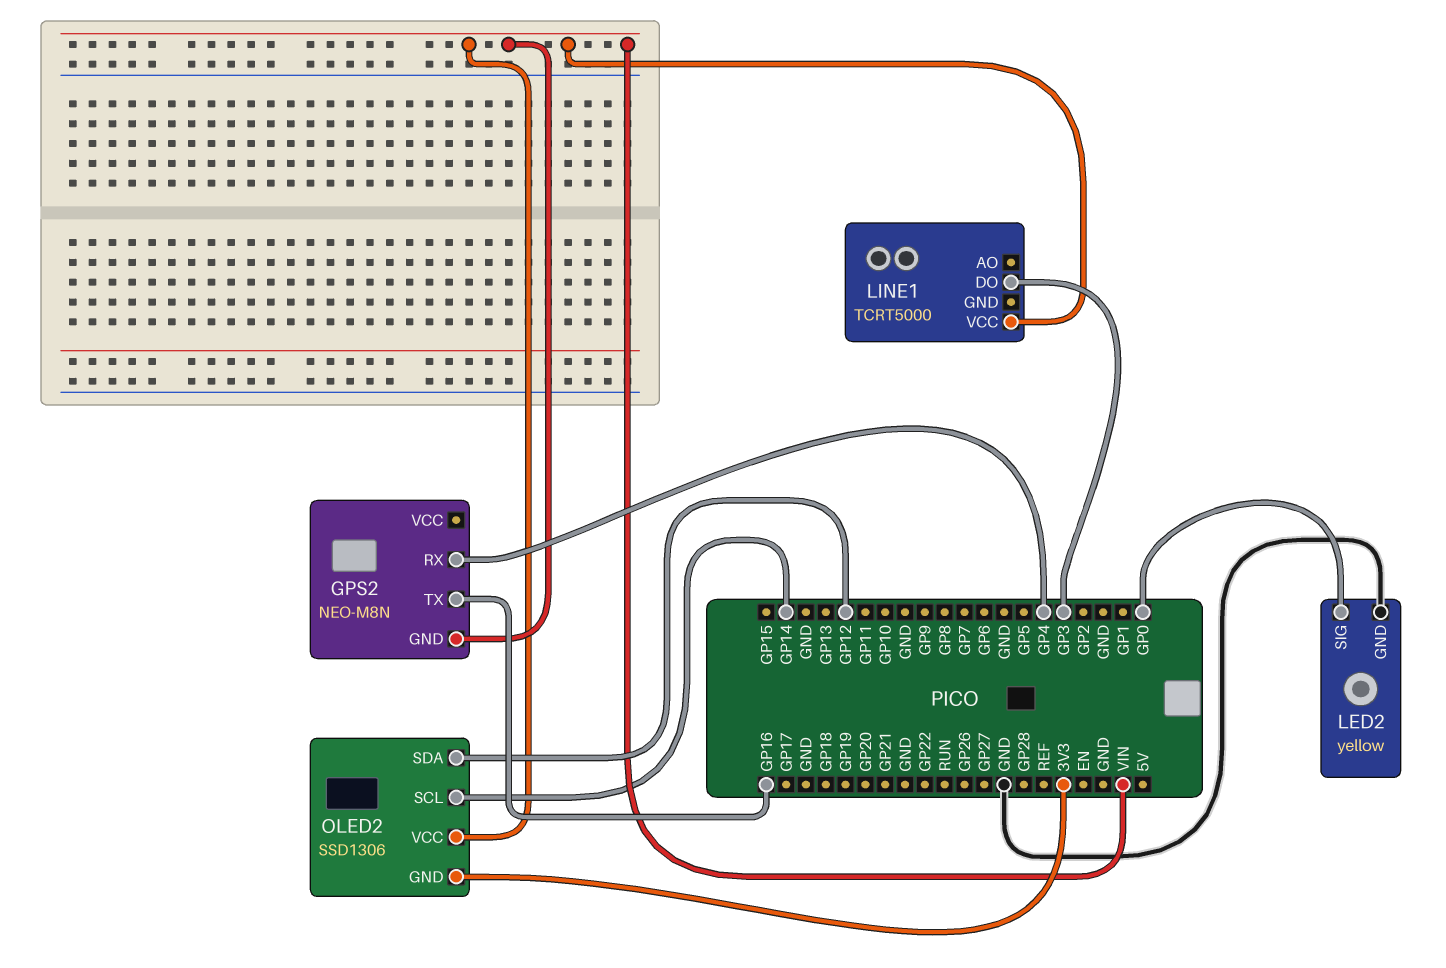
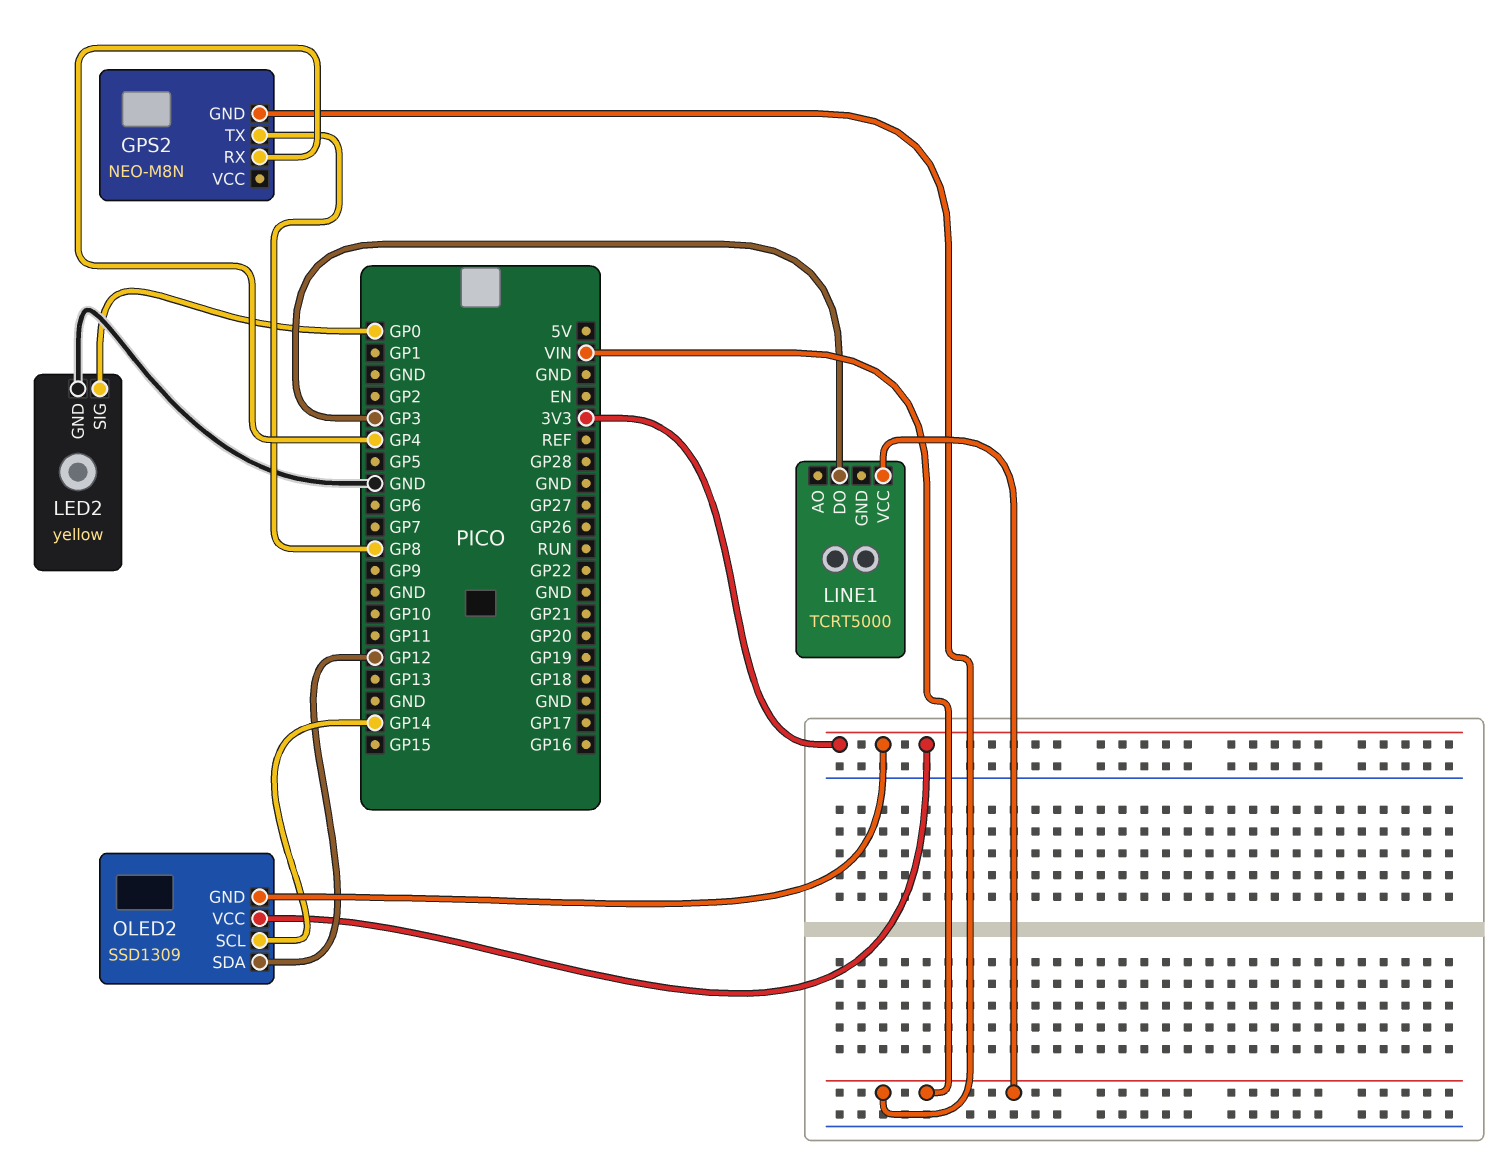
GPS2 pin TX: GP16 -> GP8
OLED2: SSD1306 -> SSD1309
OLED2 pin VCC: VIN -> 3V3

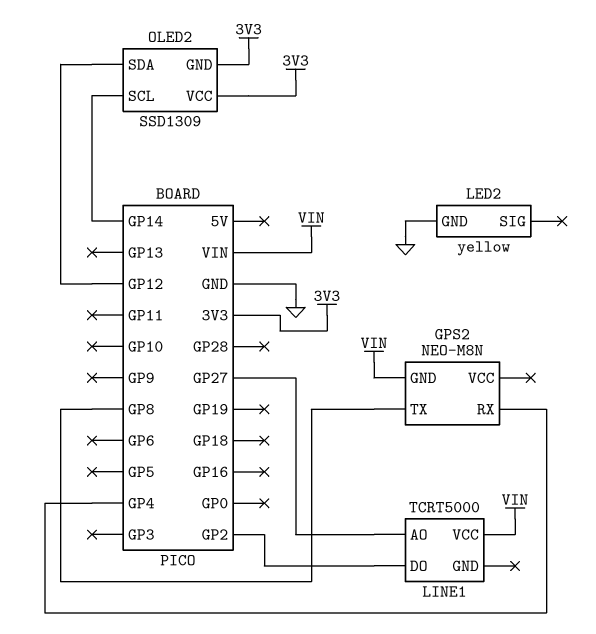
LED2 pin SIG: GP0 -> none
LINE1 pin AO: none -> GP27
LINE1 pin DO: GP3 -> GP2

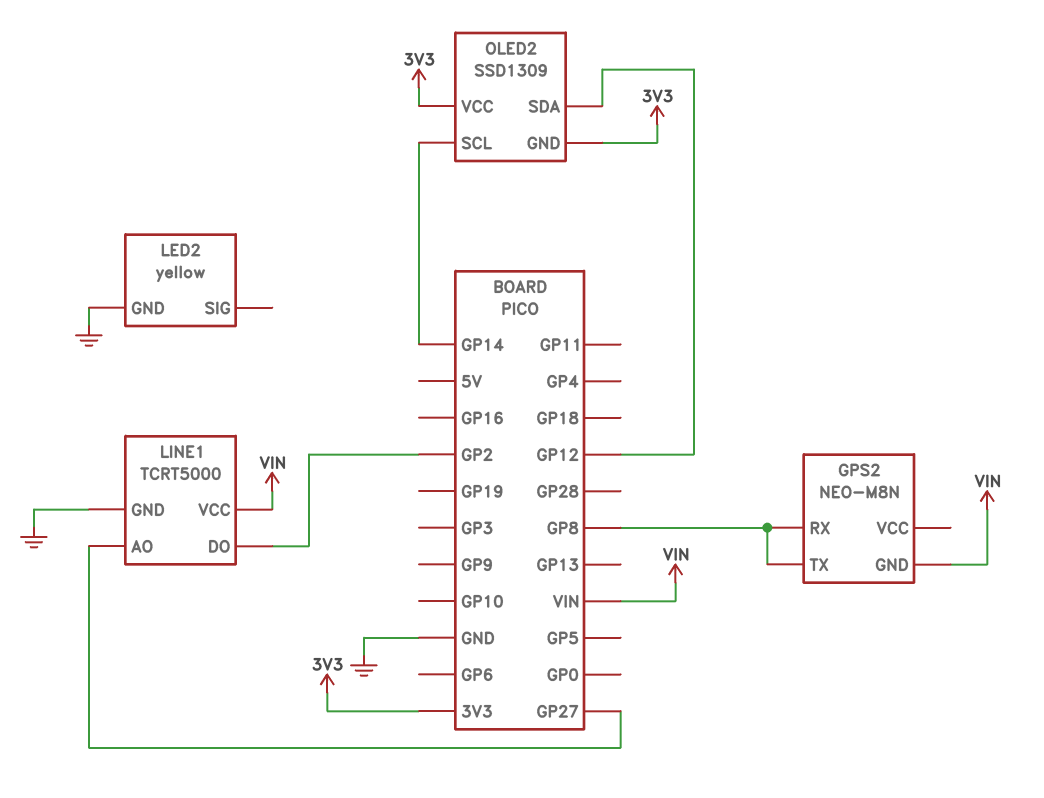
GPS2 pin RX: GP4 -> GP8
LINE1 pin GND: none -> GND

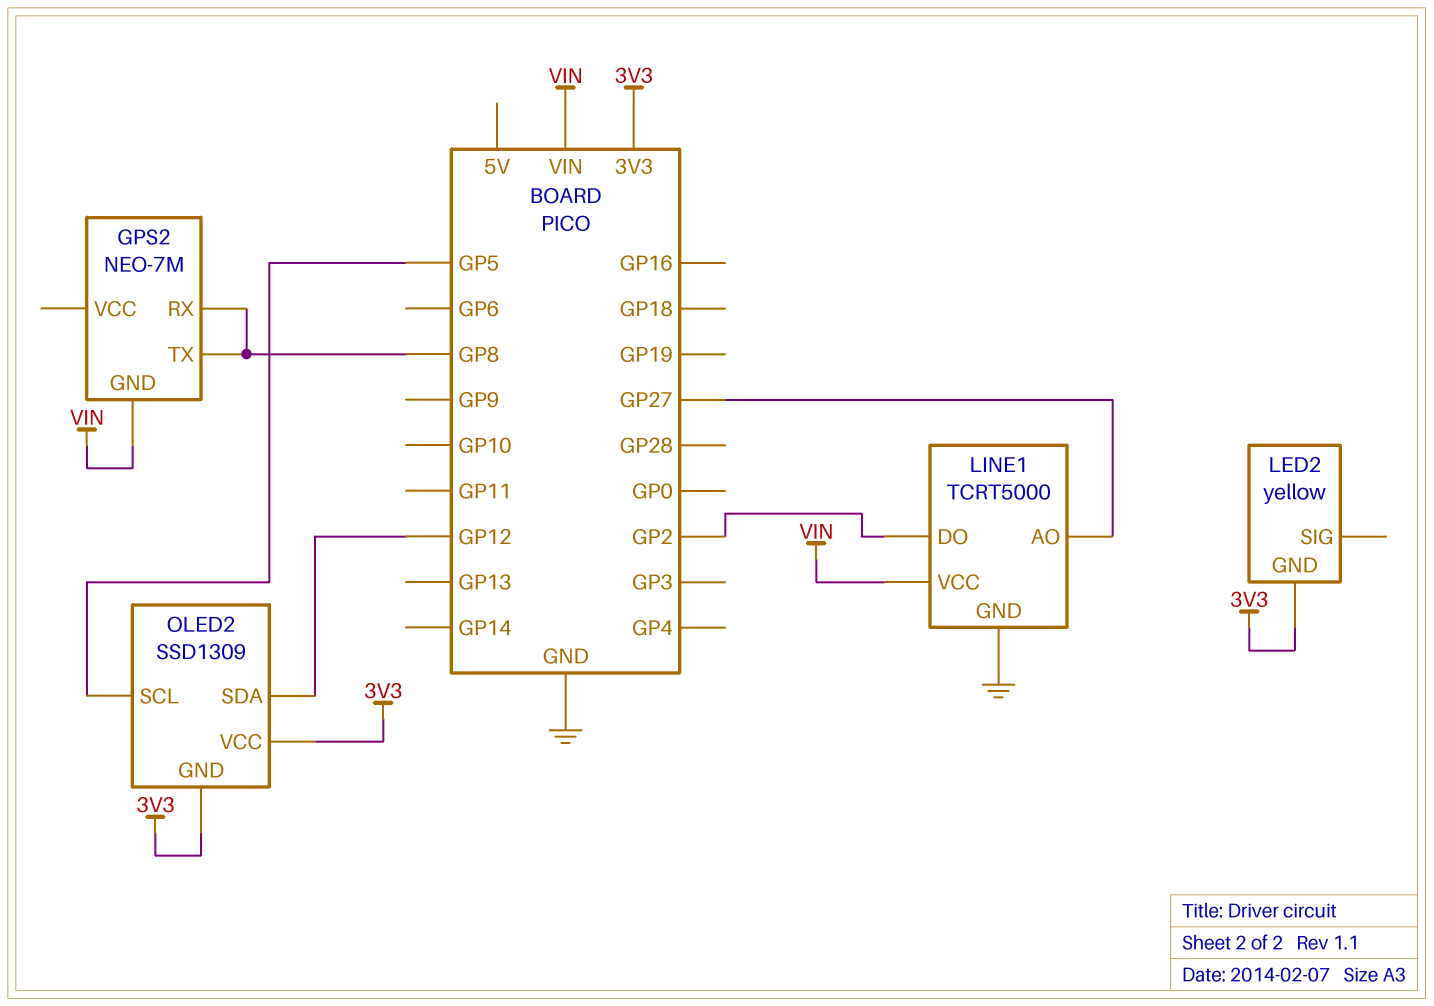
GPS2: NEO-M8N -> NEO-7M
LED2 pin GND: GND -> 3V3
OLED2 pin SCL: GP14 -> GP5

